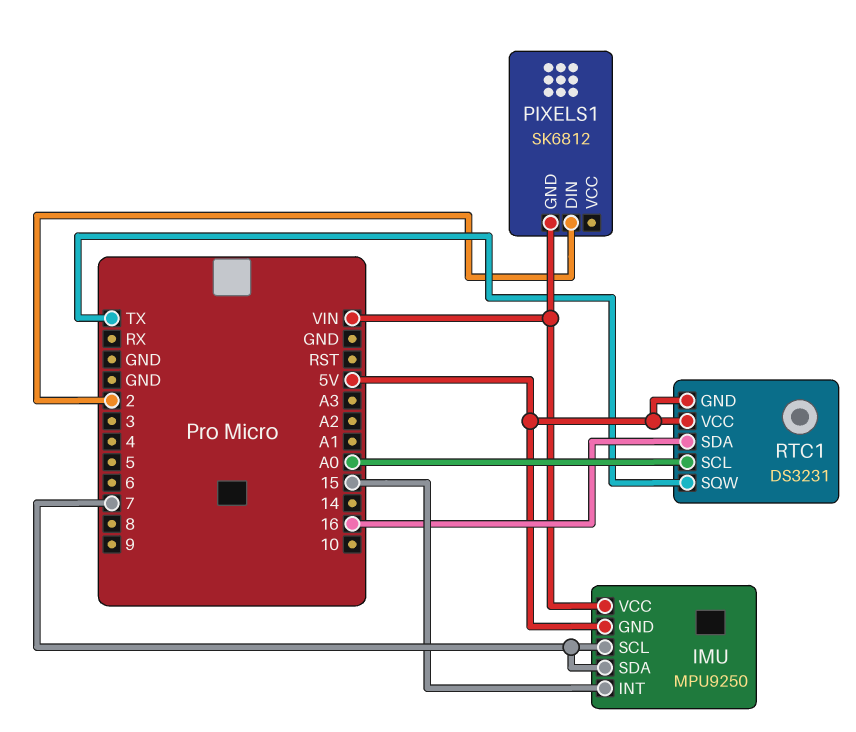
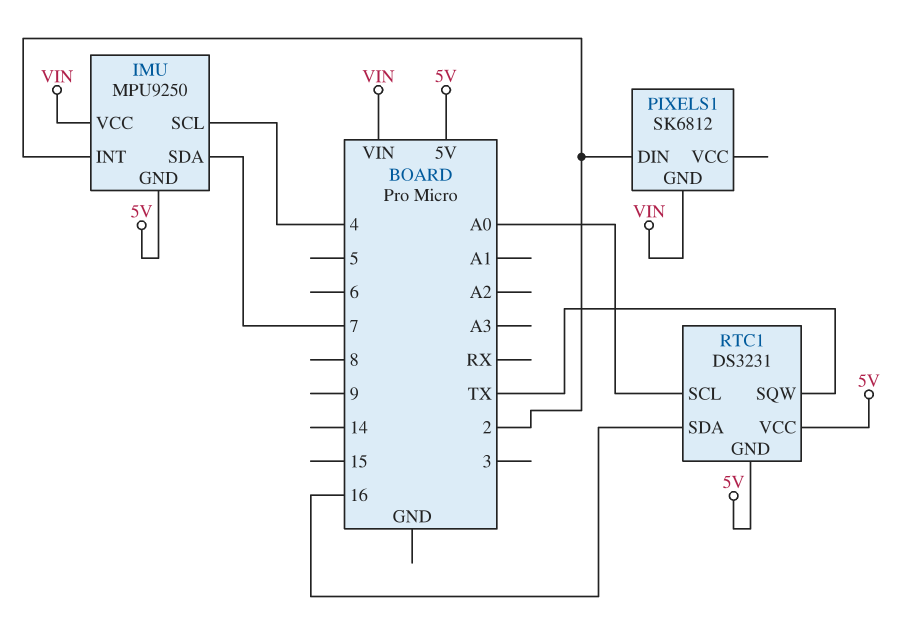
IMU pin INT: 15 -> 2
IMU pin SCL: 7 -> 4

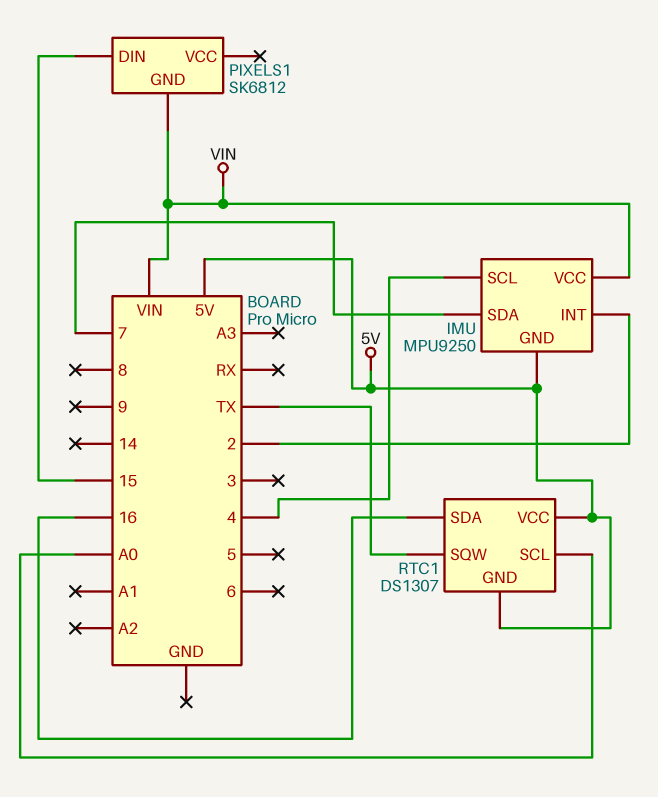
PIXELS1 pin DIN: 2 -> 15
RTC1: DS3231 -> DS1307

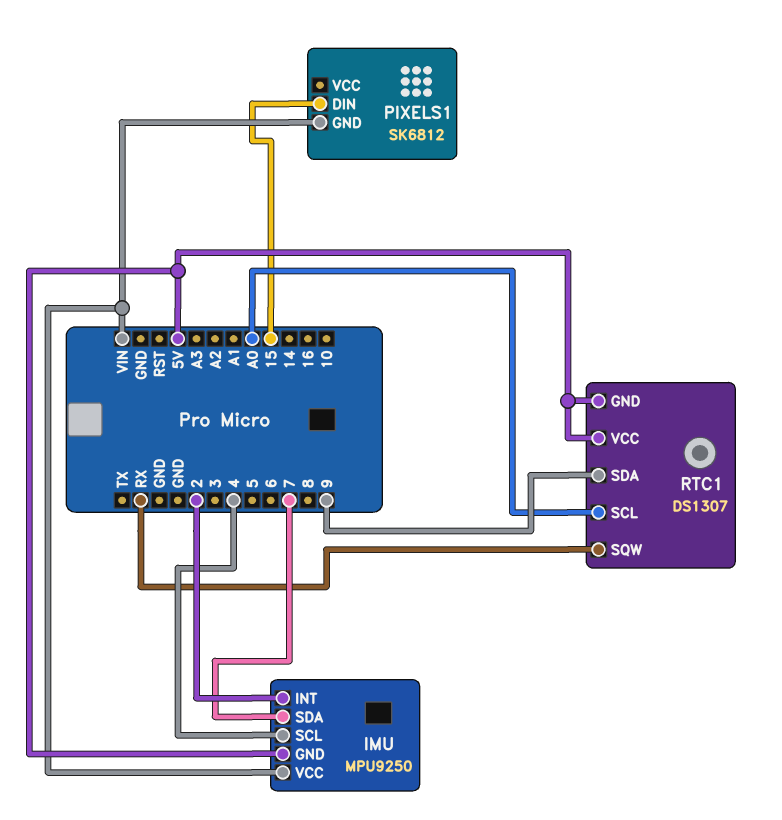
RTC1 pin SDA: 16 -> 9
RTC1 pin SQW: TX -> RX

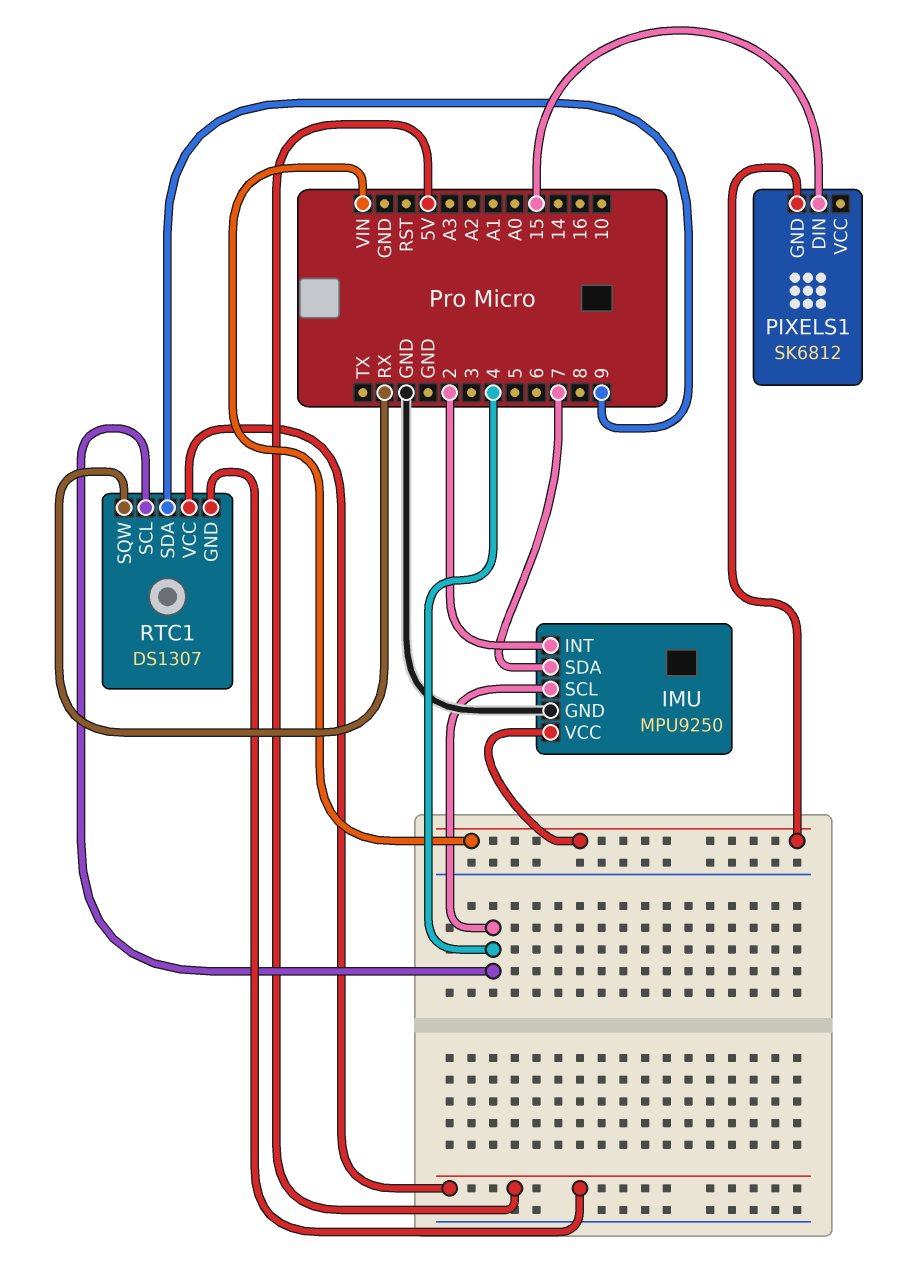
IMU pin GND: 5V -> GND
RTC1 pin SCL: A0 -> 4

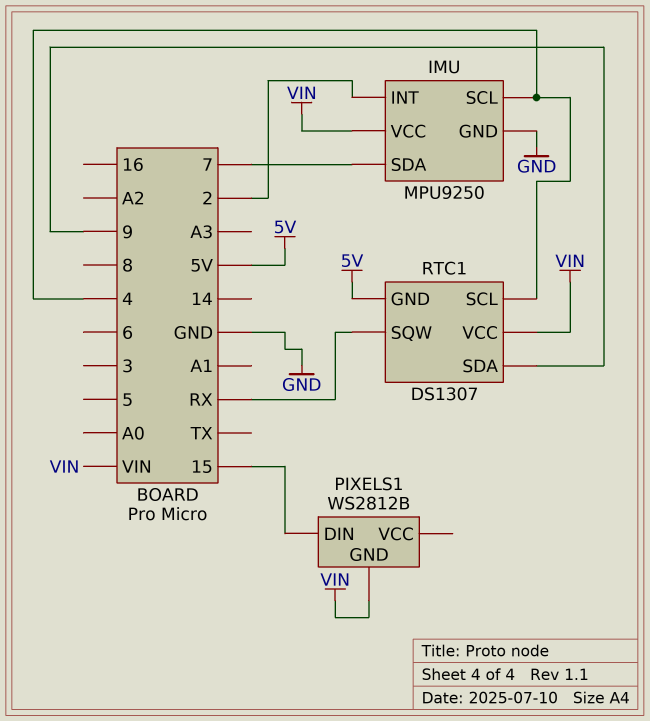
PIXELS1: SK6812 -> WS2812B
RTC1 pin VCC: 5V -> VIN

